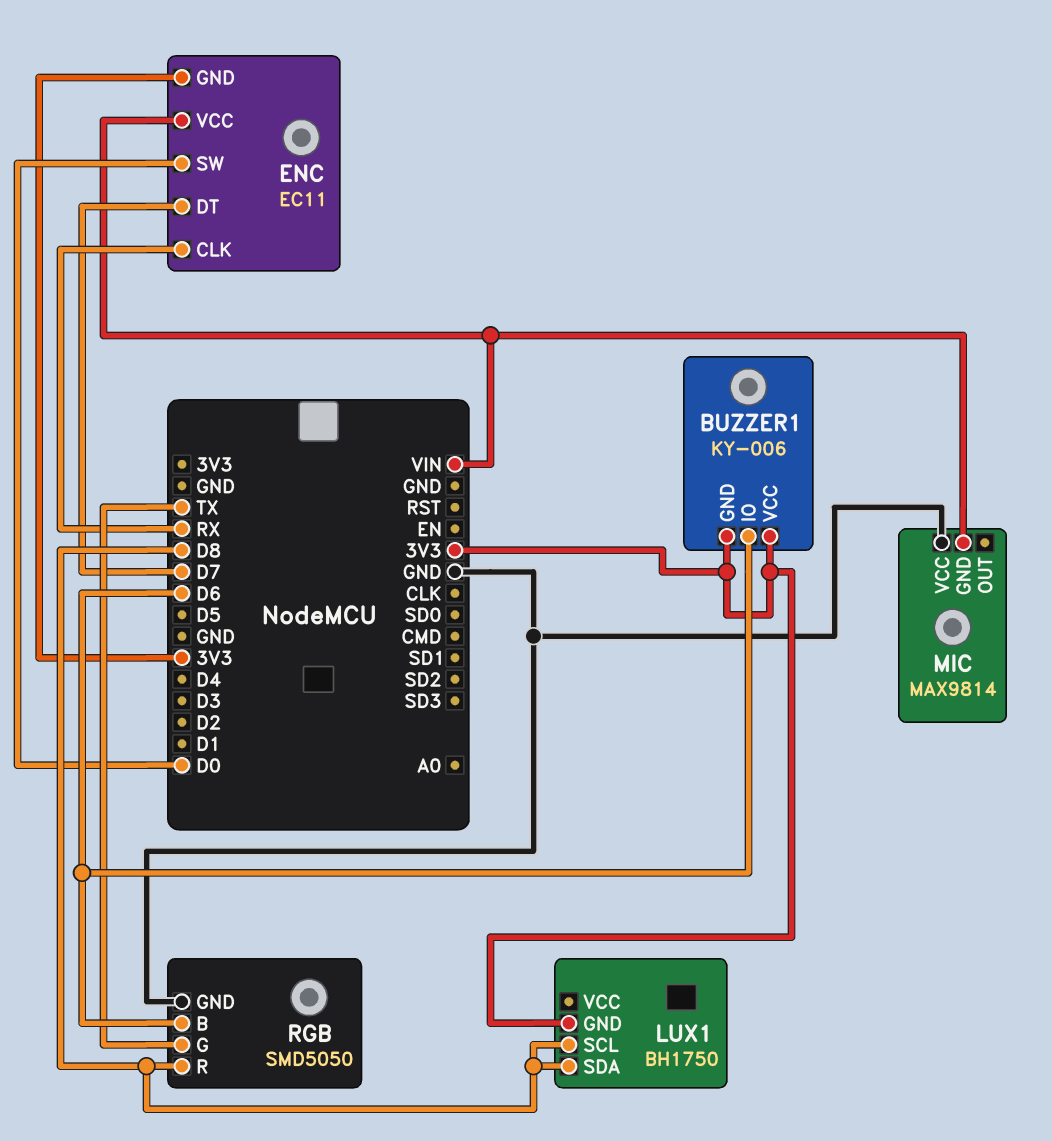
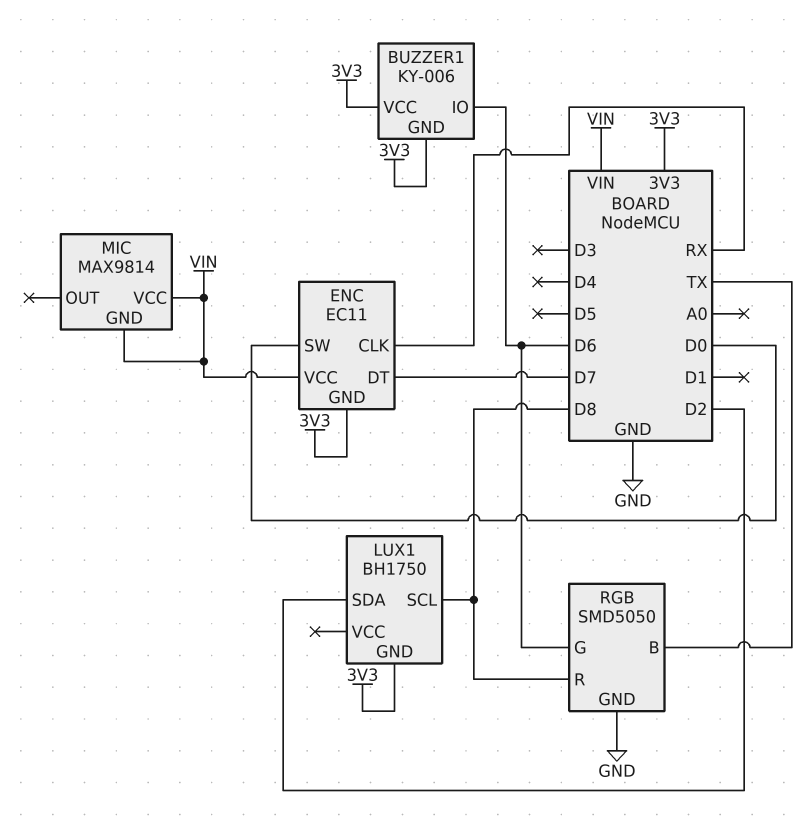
LUX1 pin SDA: D8 -> D2
MIC pin VCC: GND -> VIN
RGB pin B: D6 -> TX
RGB pin G: TX -> D6

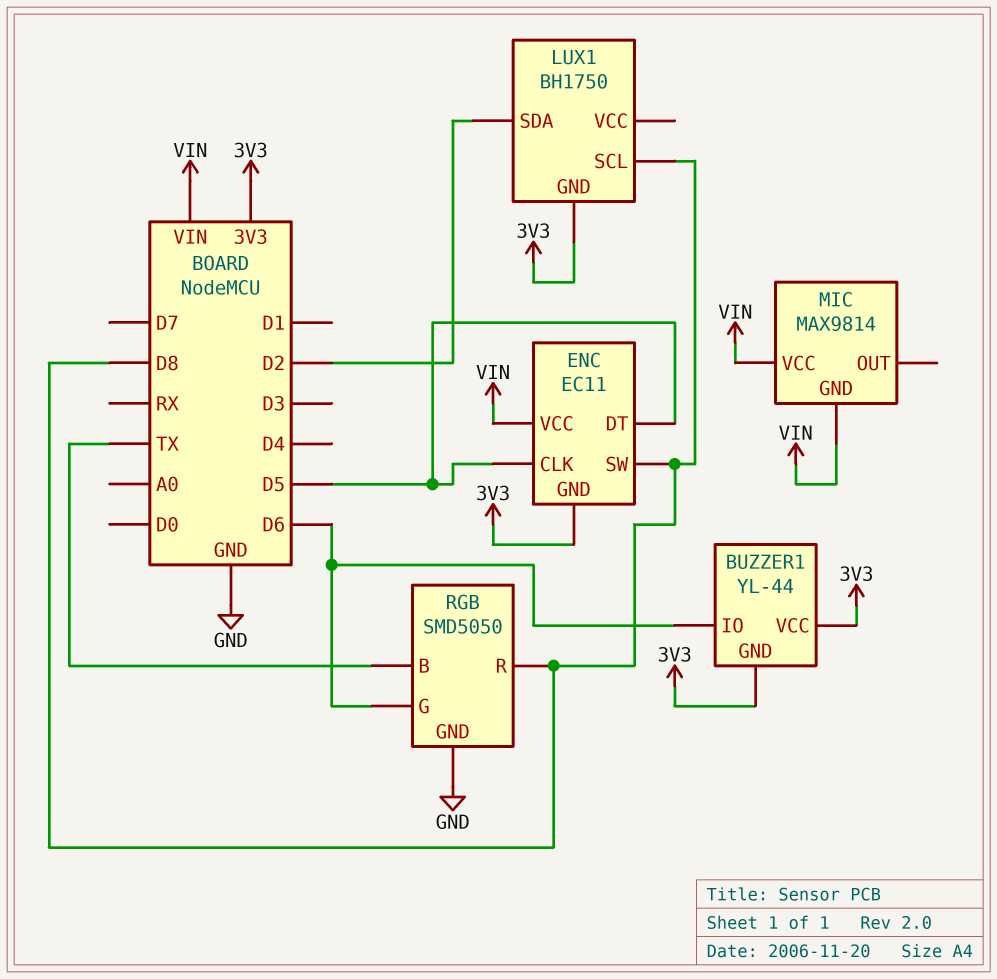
BUZZER1: KY-006 -> YL-44
ENC pin CLK: RX -> D5
ENC pin DT: D7 -> D5
ENC pin SW: D0 -> D8

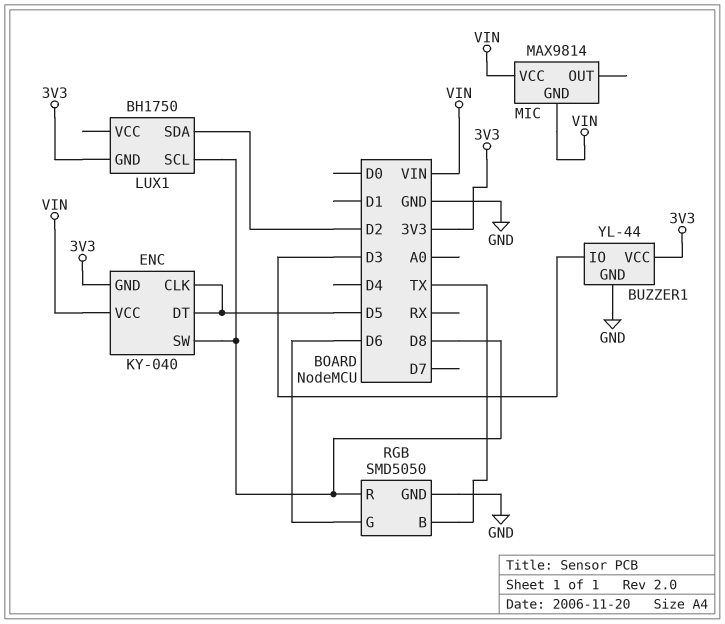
BUZZER1 pin GND: 3V3 -> GND
BUZZER1 pin IO: D6 -> D3
ENC: EC11 -> KY-040

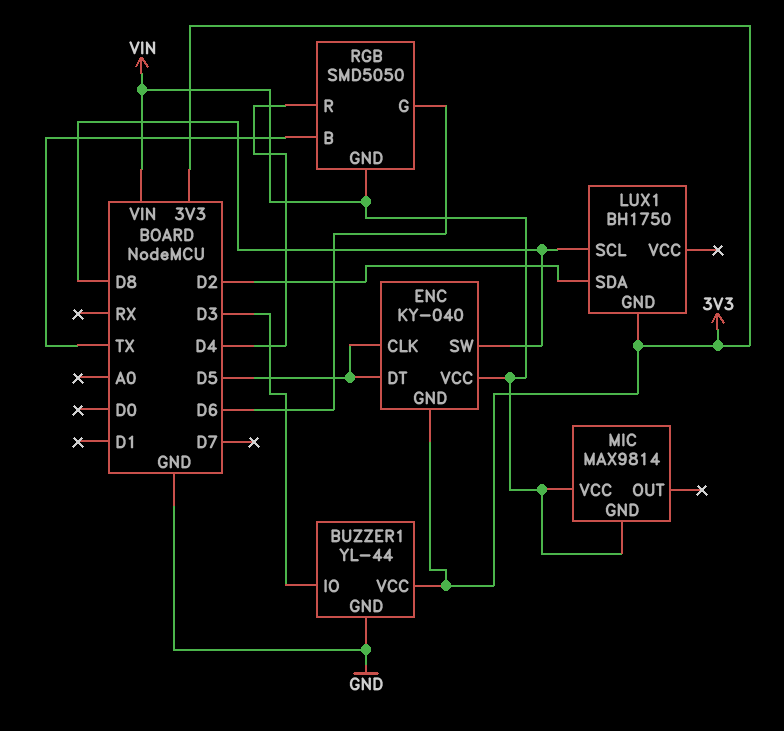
RGB pin GND: GND -> VIN
RGB pin R: D8 -> D4

